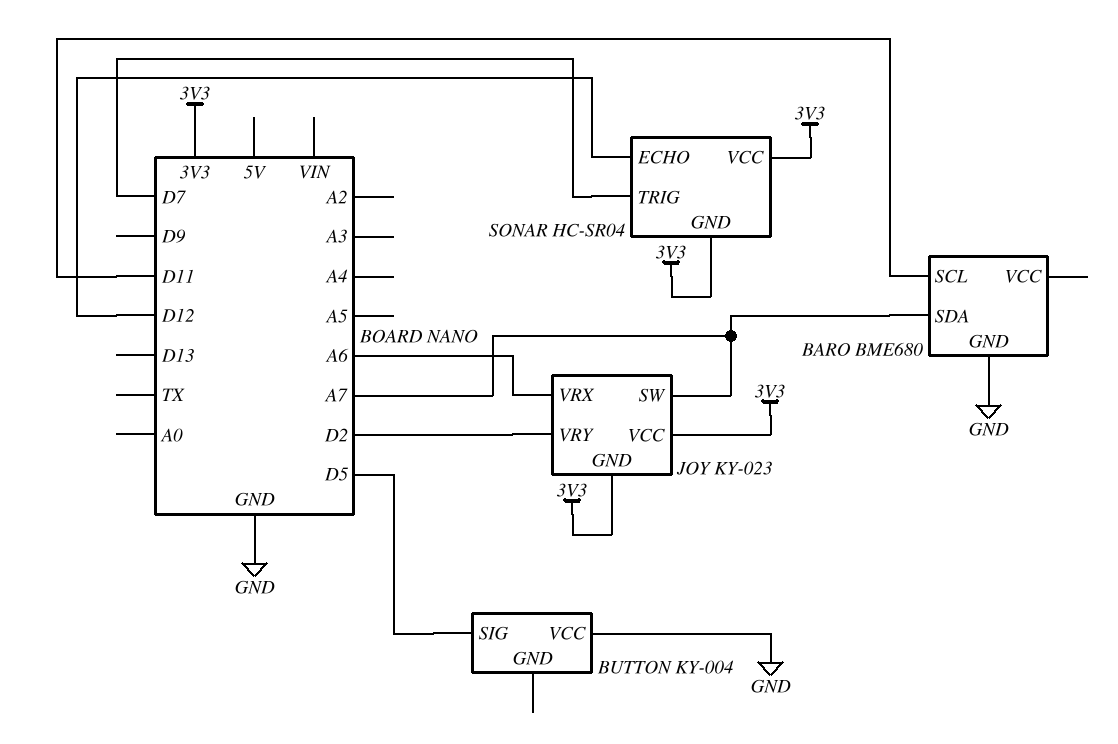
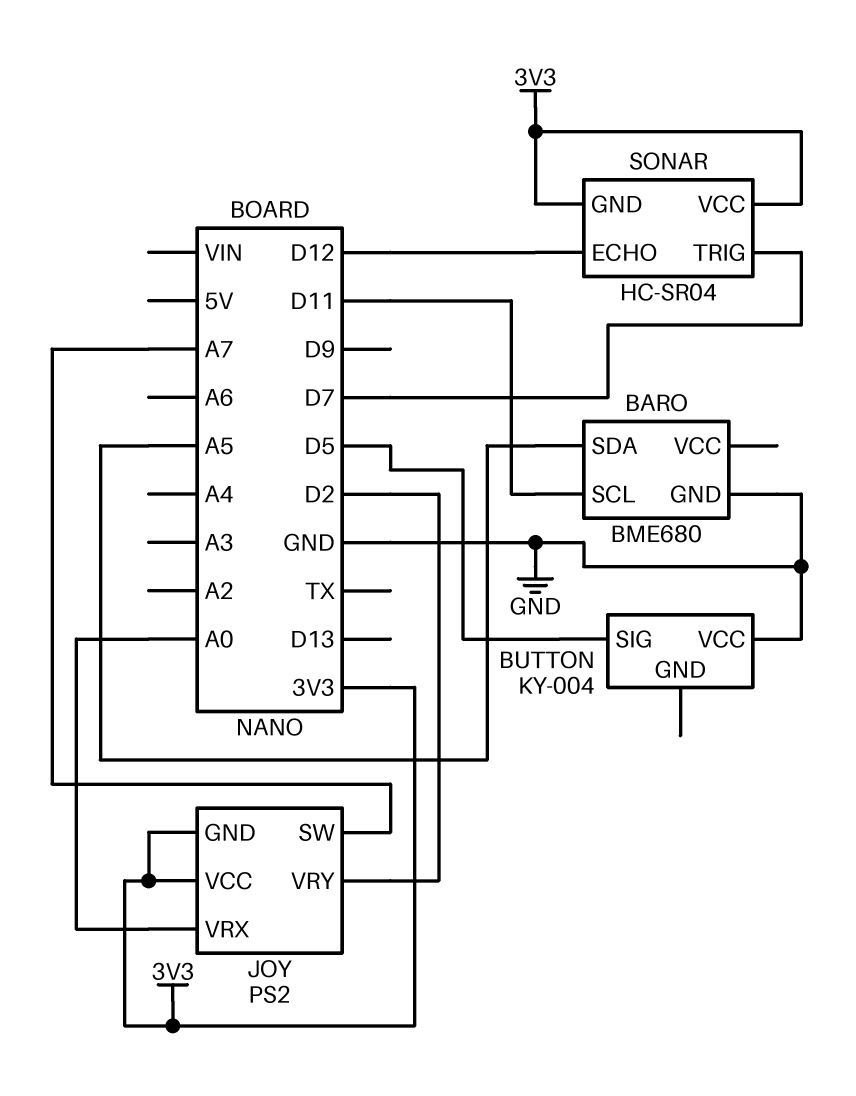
BARO pin SDA: A7 -> A5
JOY: KY-023 -> PS2
JOY pin VRX: A6 -> A0

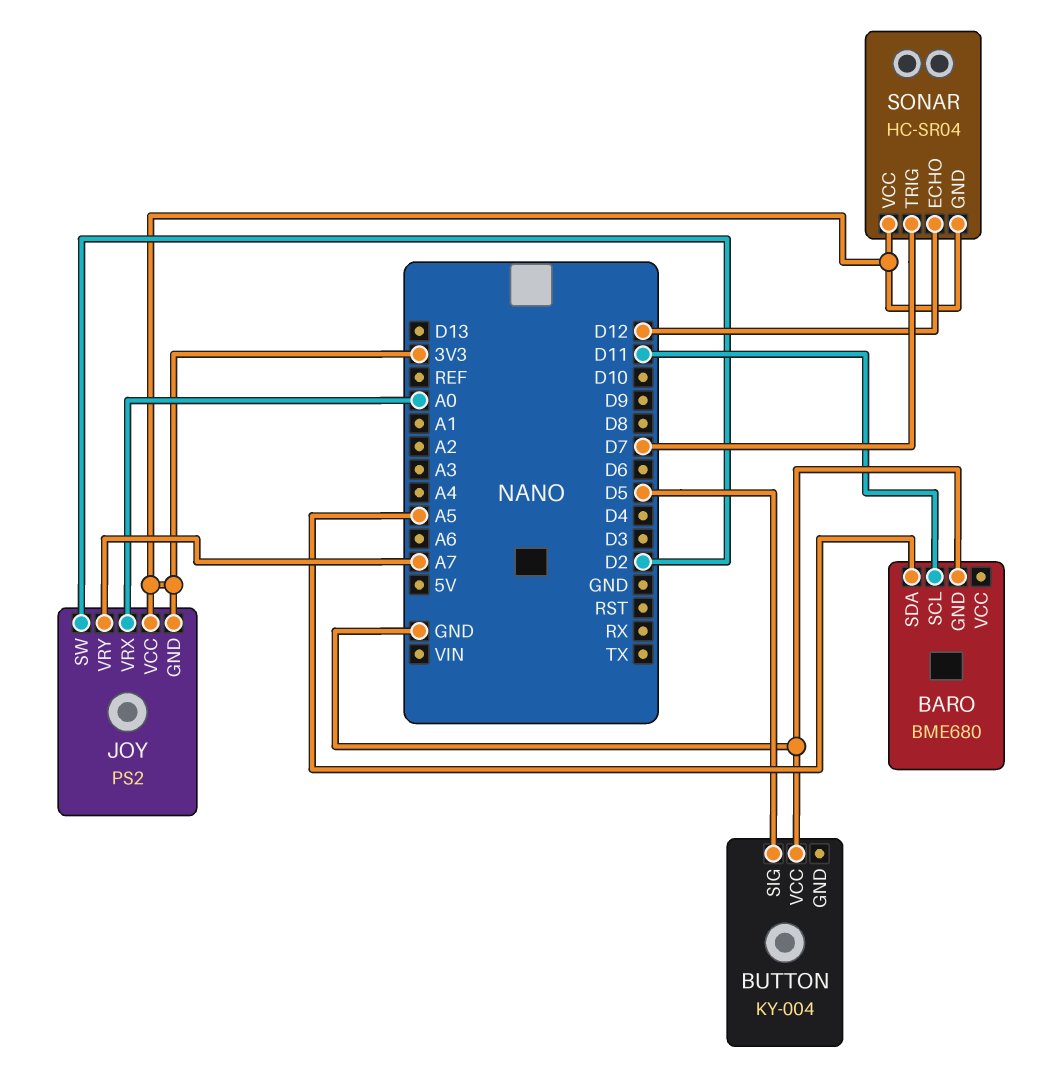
JOY pin SW: A7 -> D2
JOY pin VRY: D2 -> A7

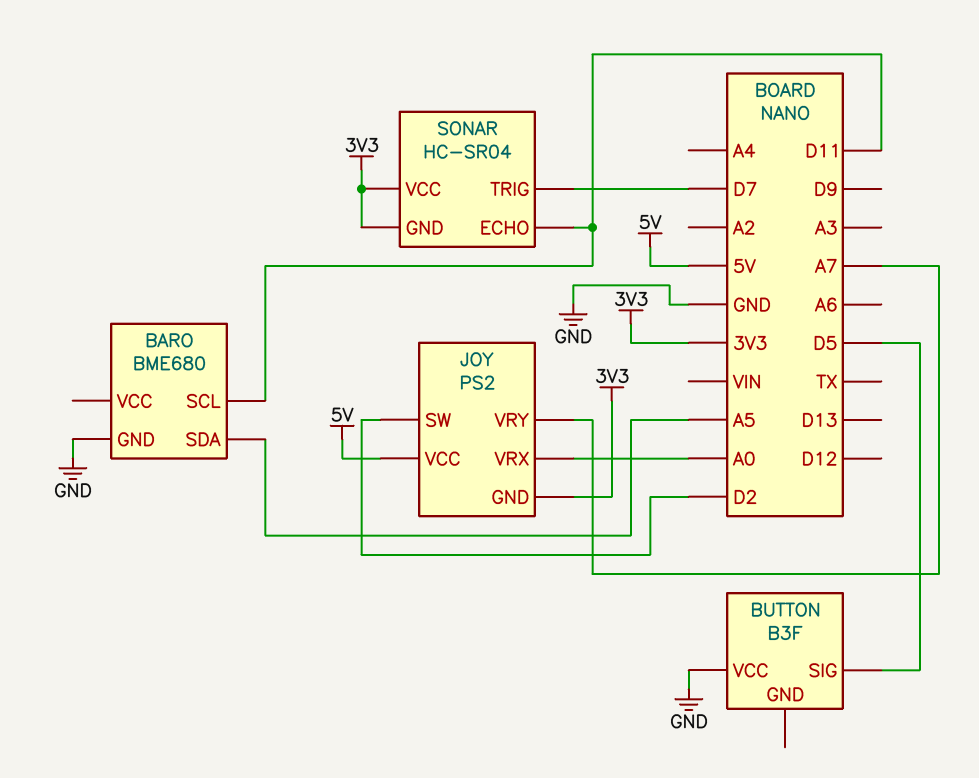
BUTTON: KY-004 -> B3F
JOY pin VCC: 3V3 -> 5V
SONAR pin ECHO: D12 -> D11

